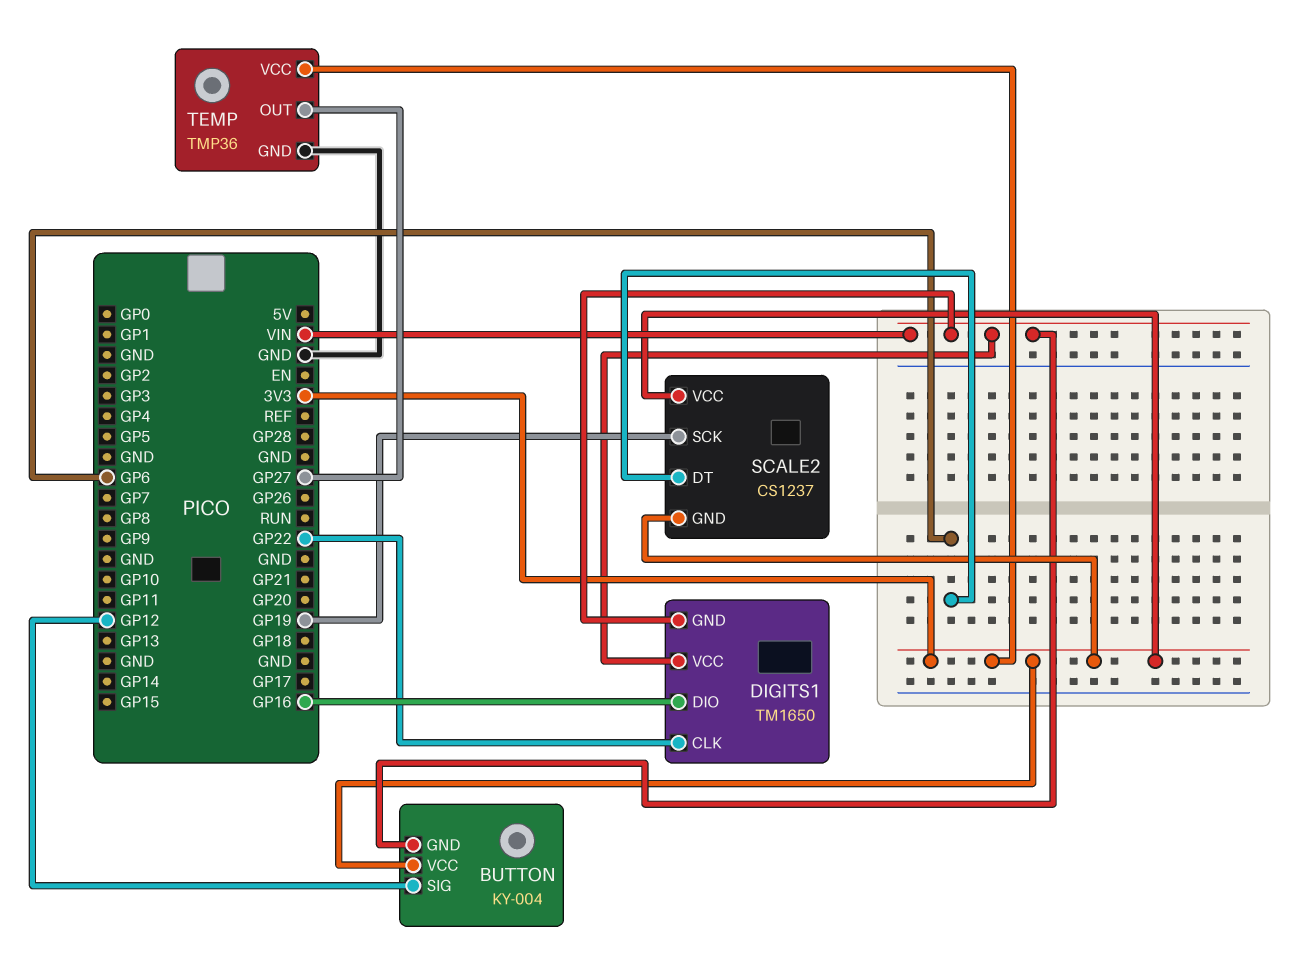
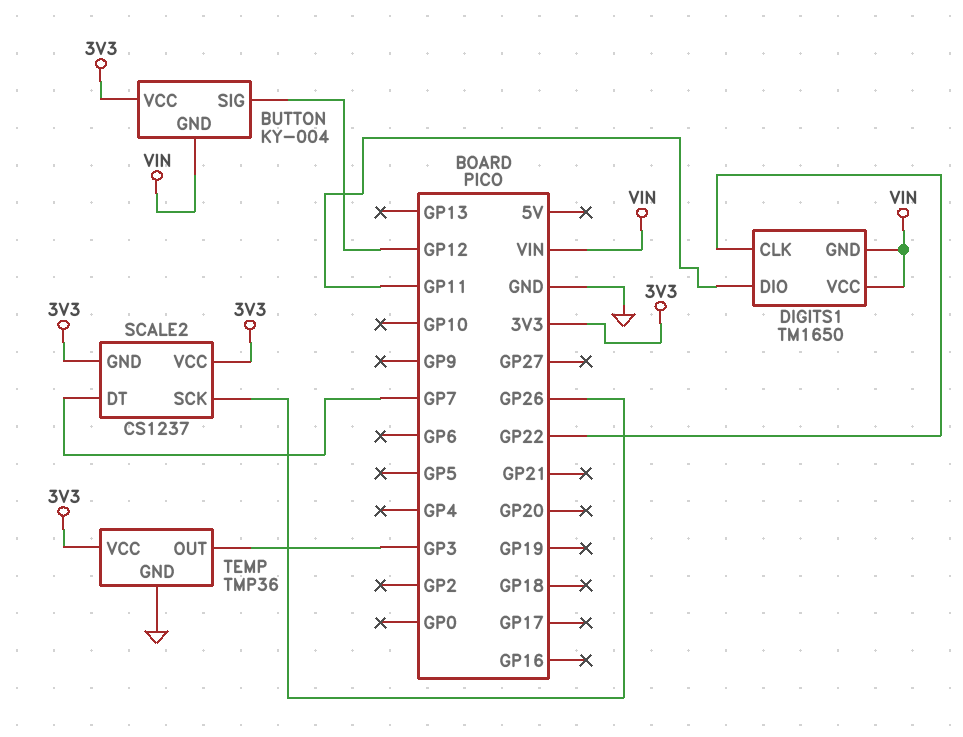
DIGITS1 pin DIO: GP16 -> GP11
SCALE2 pin DT: GP6 -> GP7
SCALE2 pin SCK: GP19 -> GP26
TEMP pin OUT: GP27 -> GP3

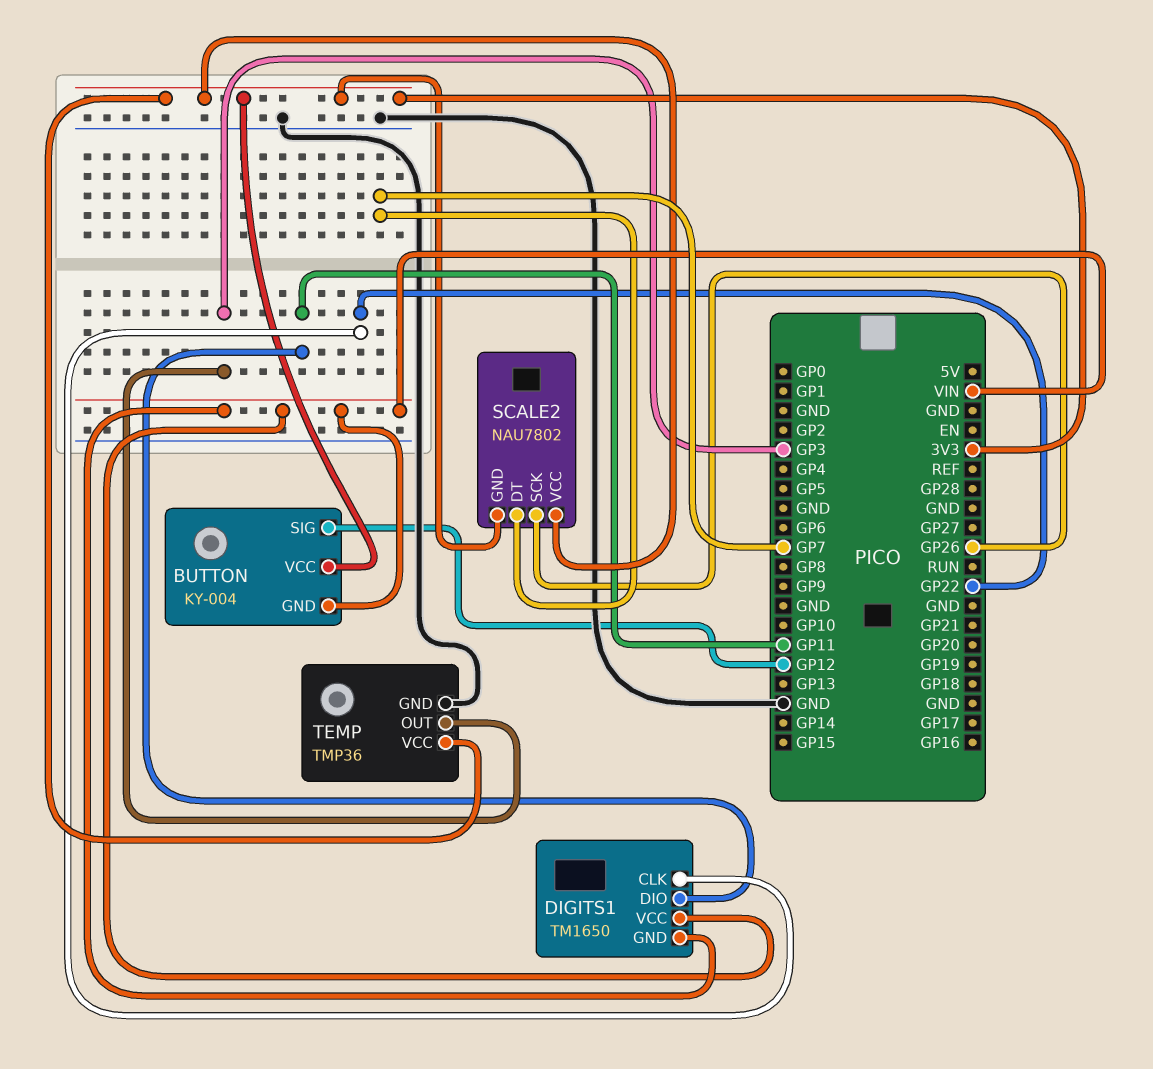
SCALE2: CS1237 -> NAU7802

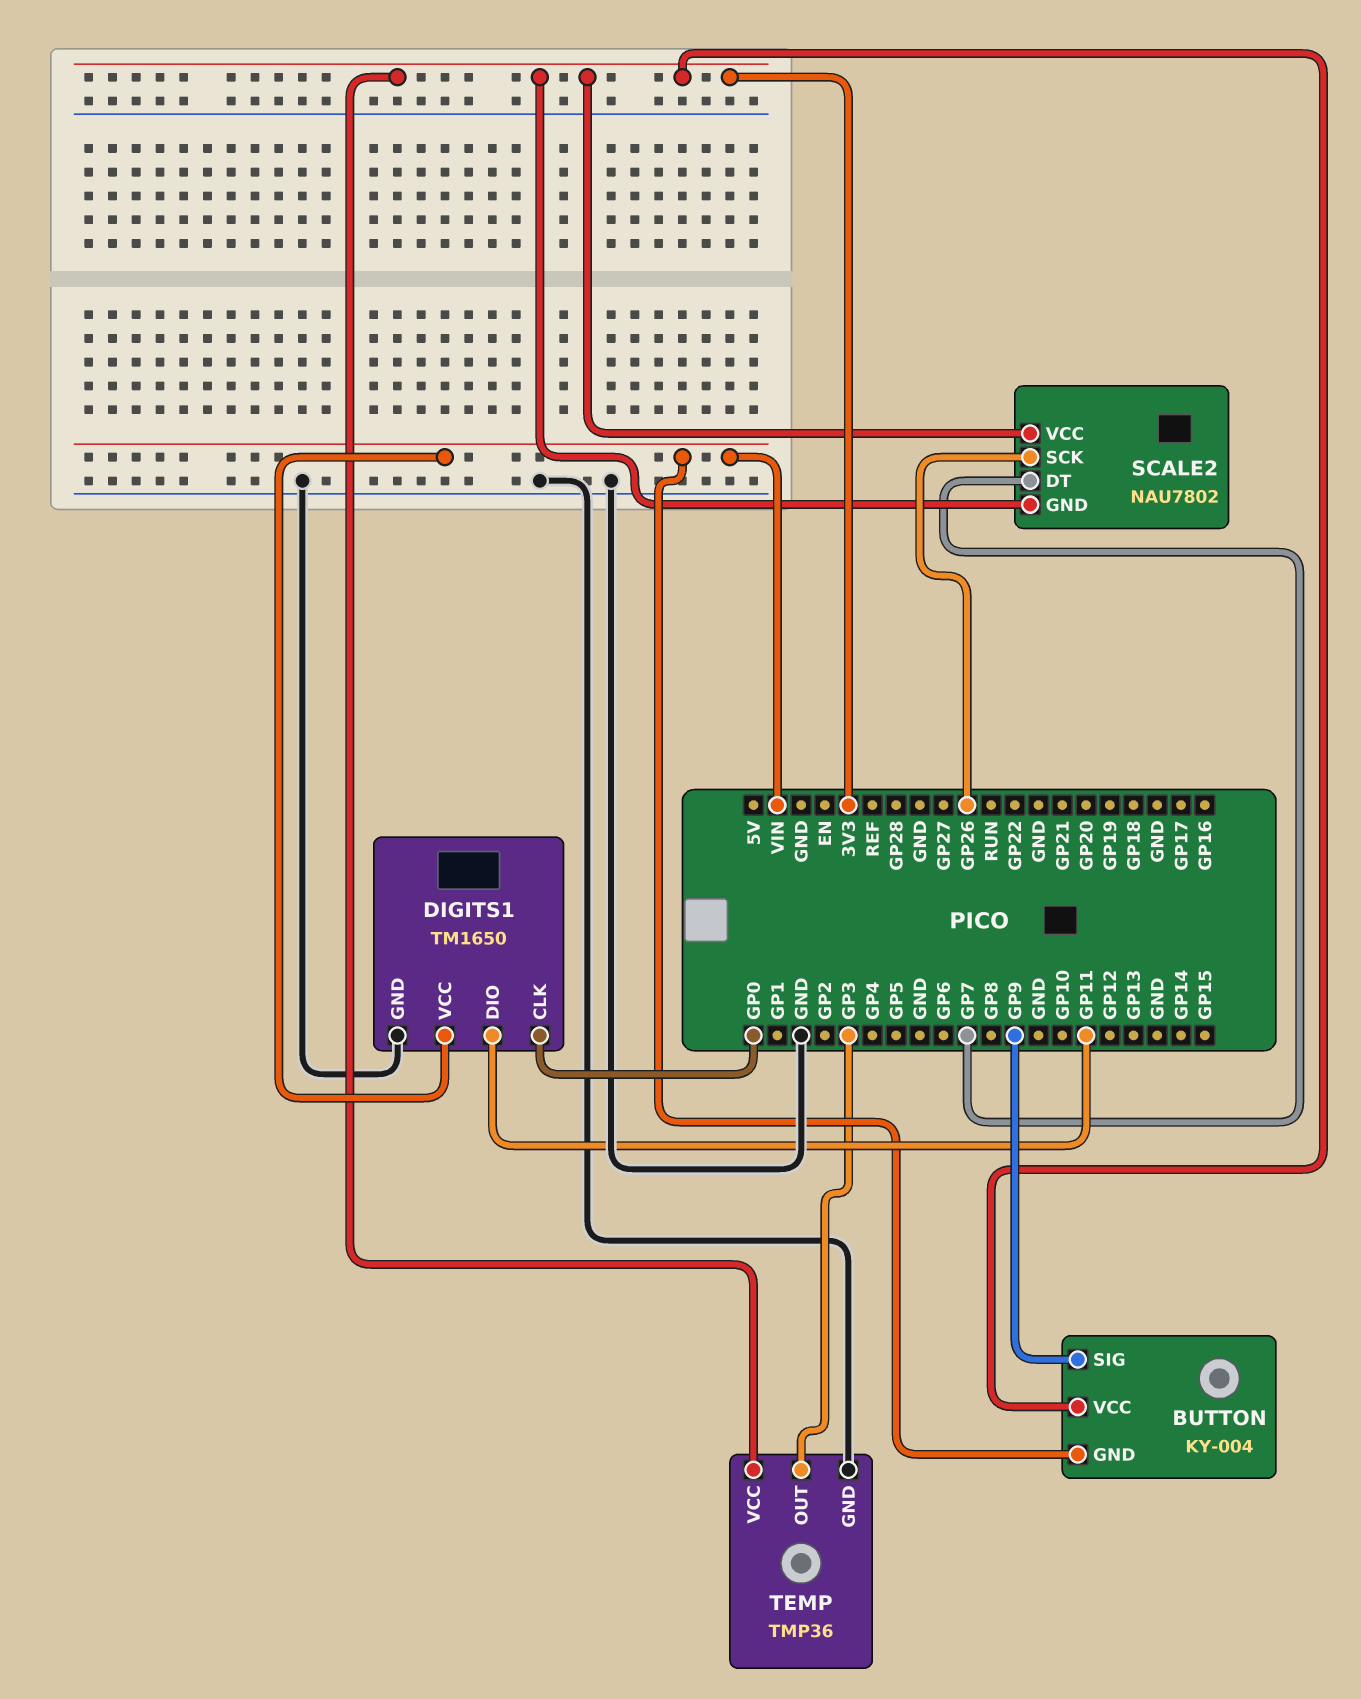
BUTTON pin SIG: GP12 -> GP9
DIGITS1 pin CLK: GP22 -> GP0
DIGITS1 pin GND: VIN -> GND

